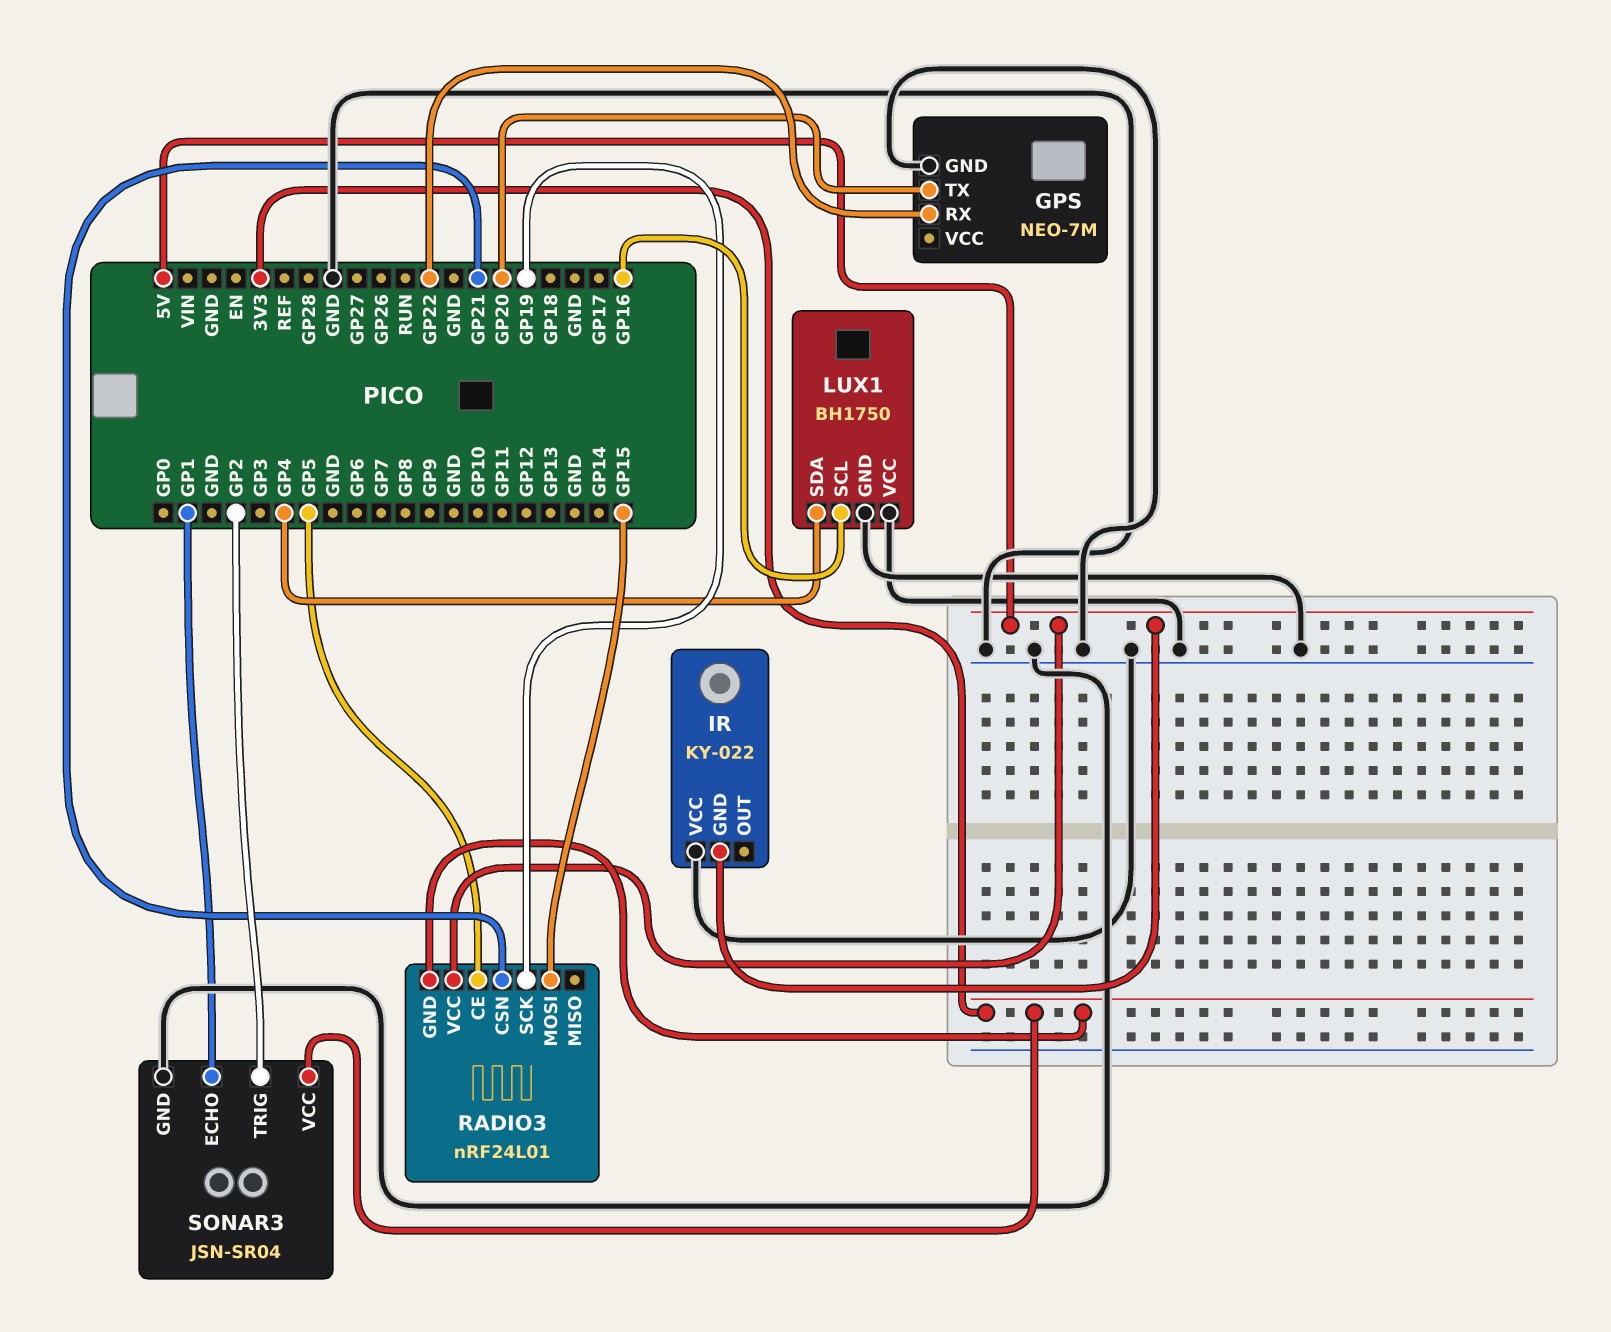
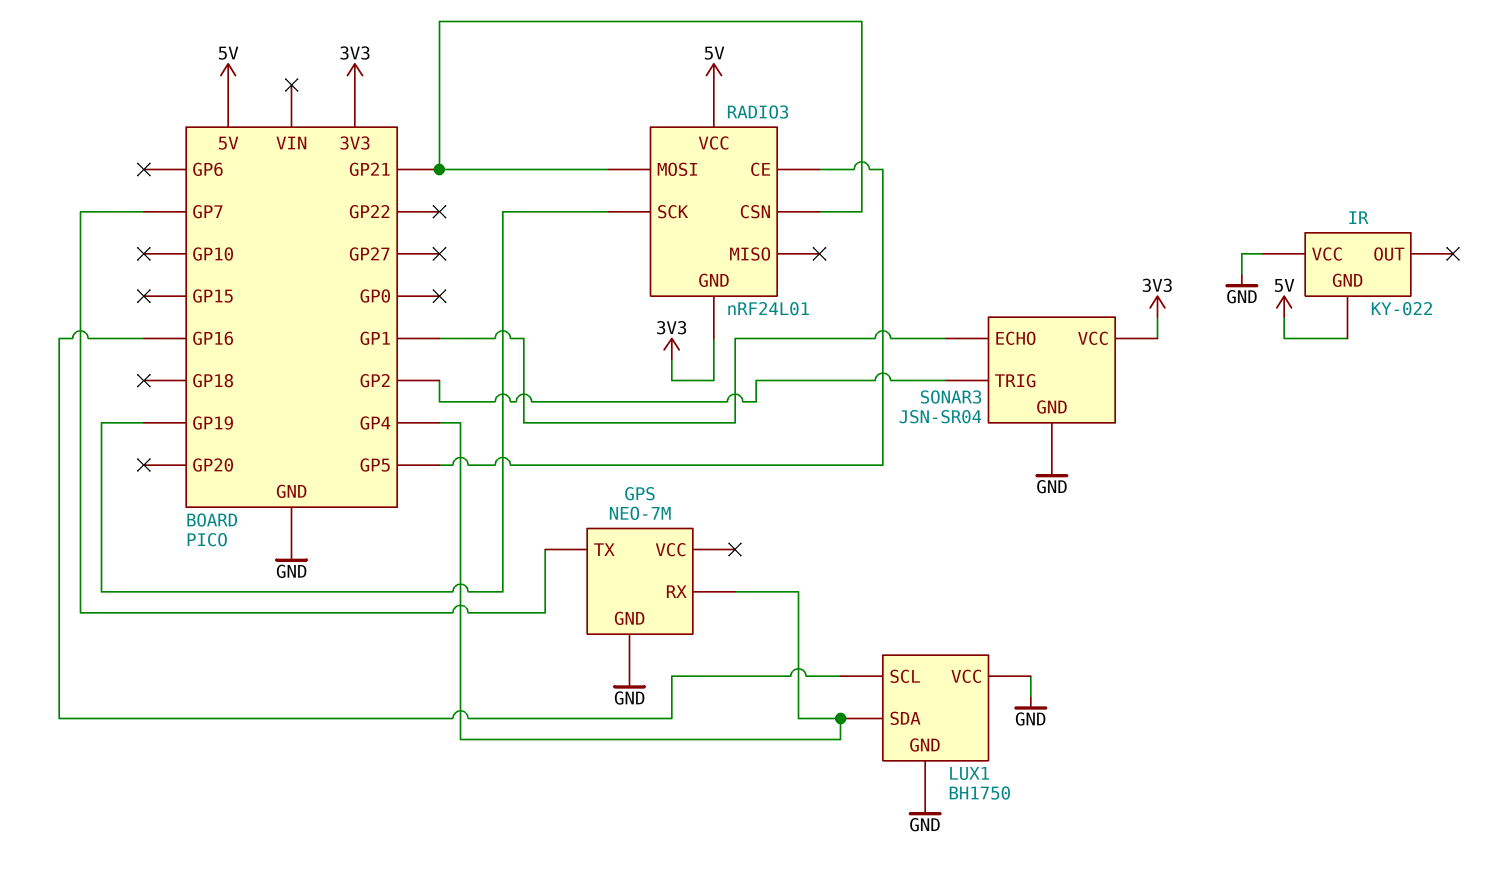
GPS pin RX: GP22 -> GP4
GPS pin TX: GP20 -> GP7
RADIO3 pin MOSI: GP15 -> GP21

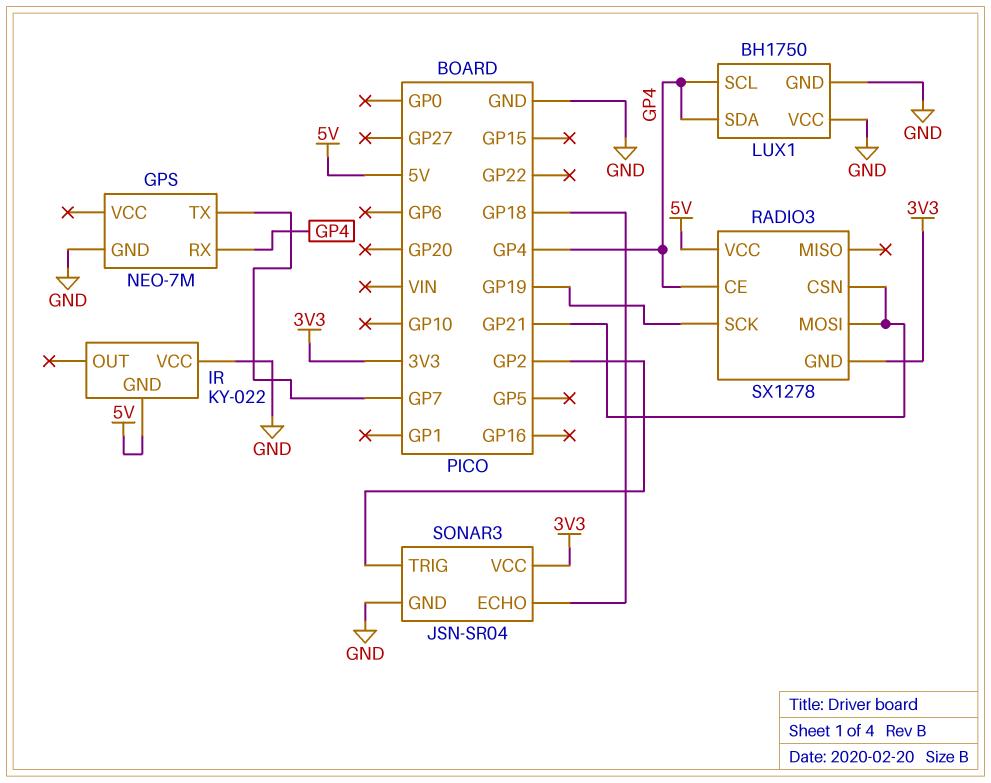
LUX1 pin SCL: GP16 -> GP4
RADIO3: nRF24L01 -> SX1278
RADIO3 pin CE: GP5 -> GP4
SONAR3 pin ECHO: GP1 -> GP18

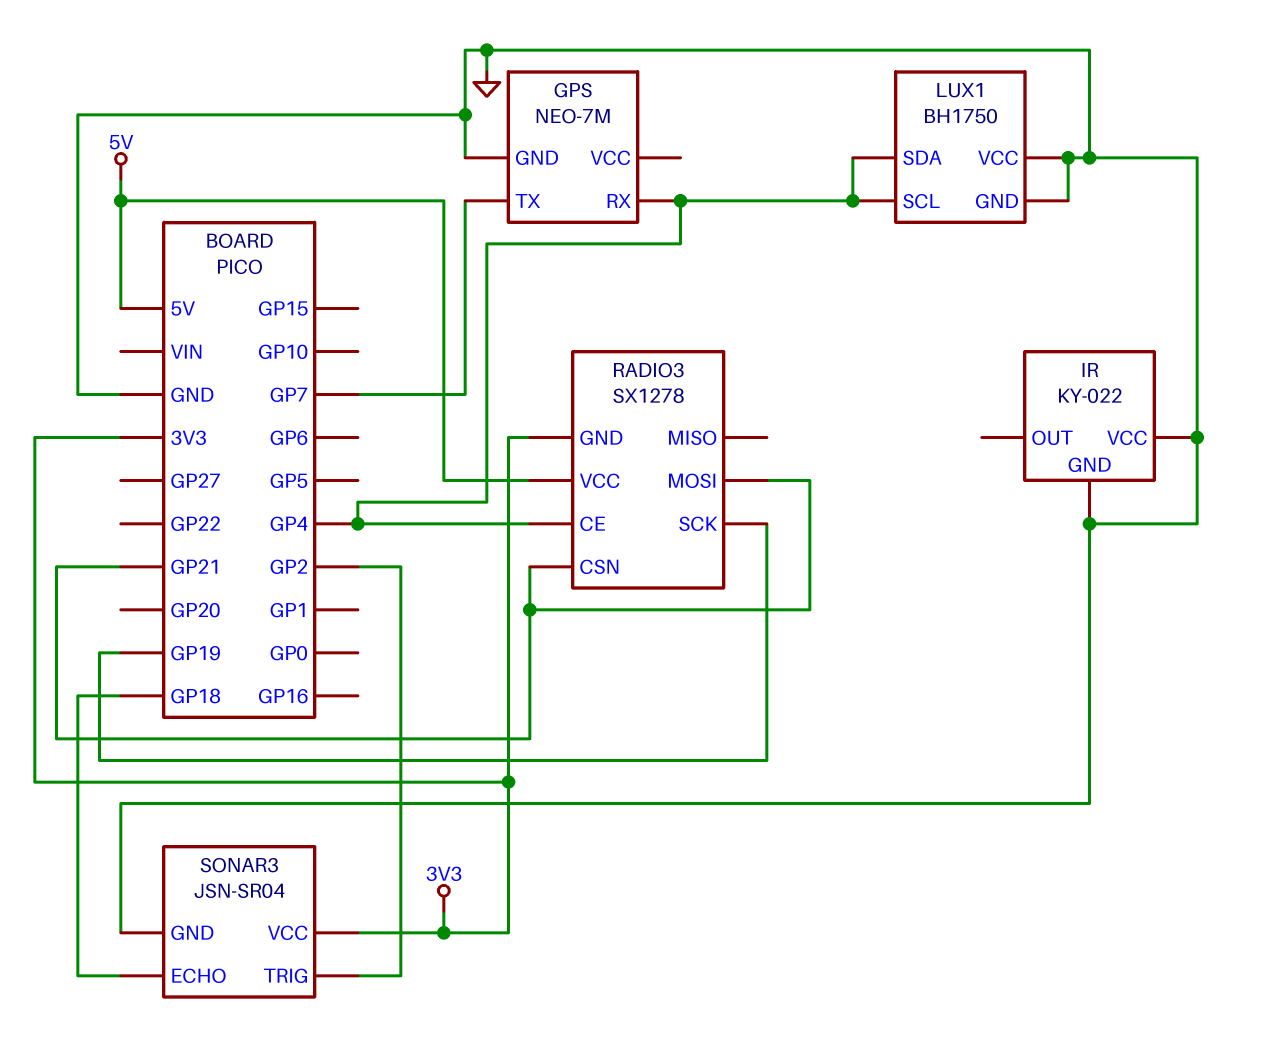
IR pin GND: 5V -> GND

